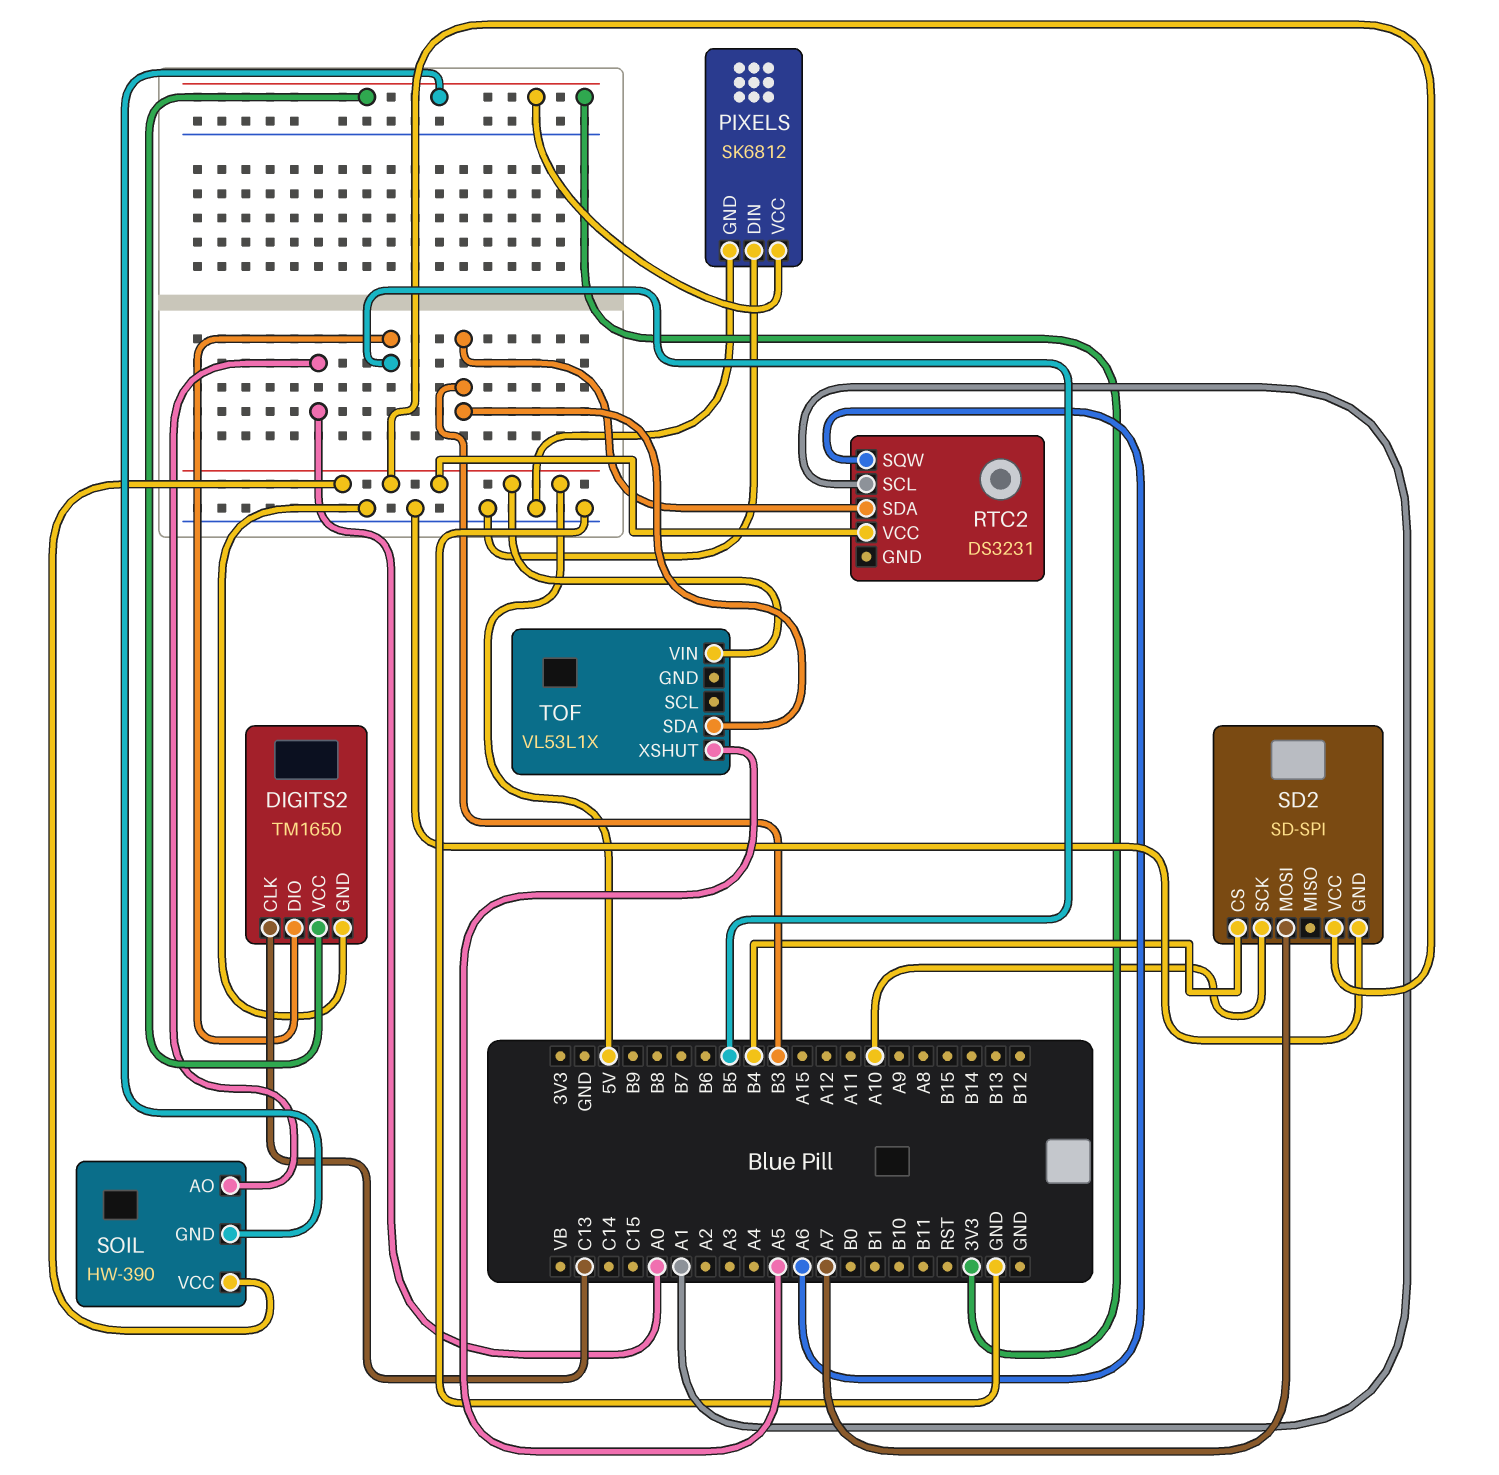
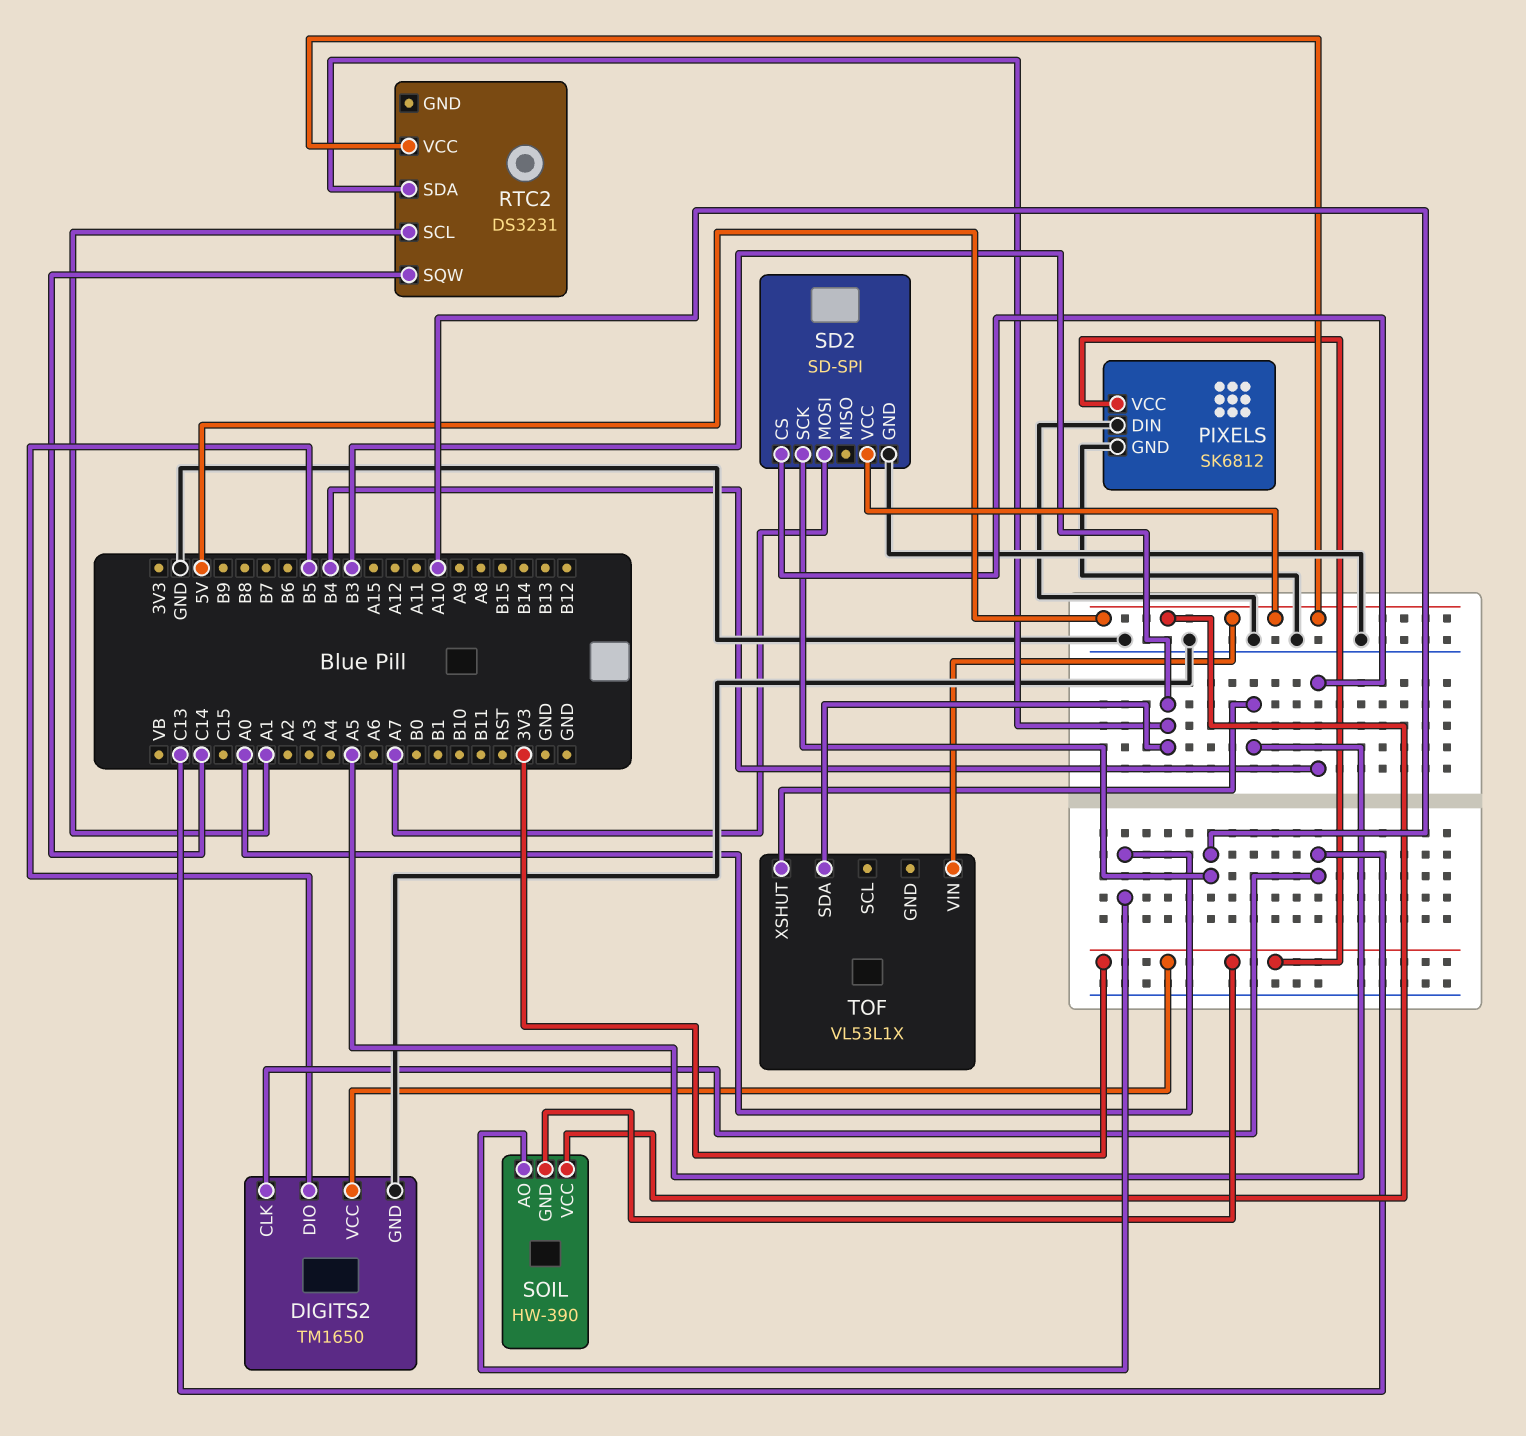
RTC2 pin SQW: A6 -> C14

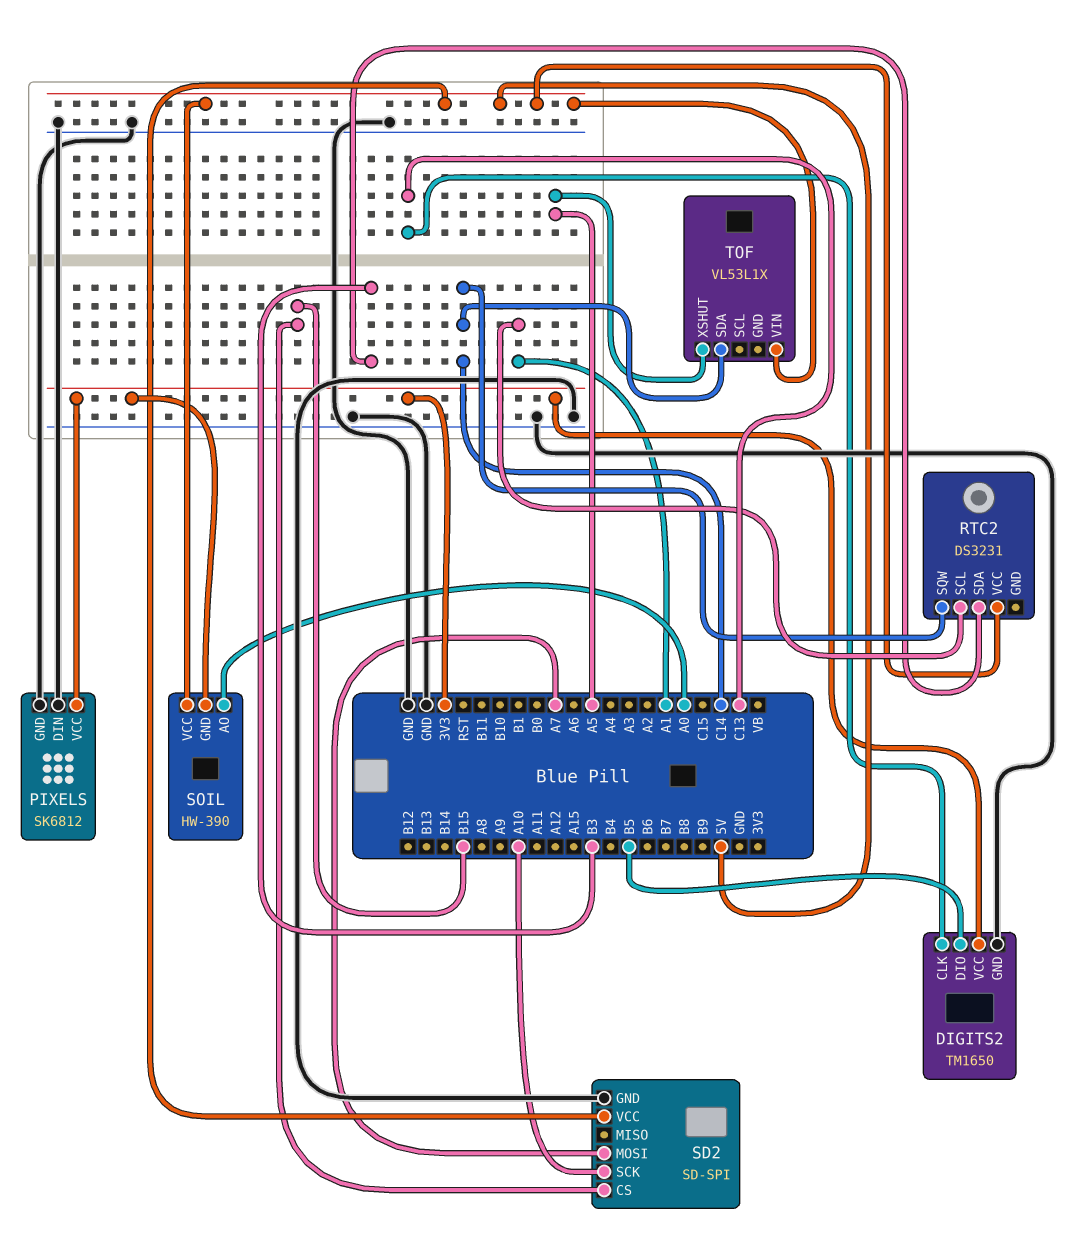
SD2 pin CS: B4 -> B15
TOF pin SDA: B3 -> C14

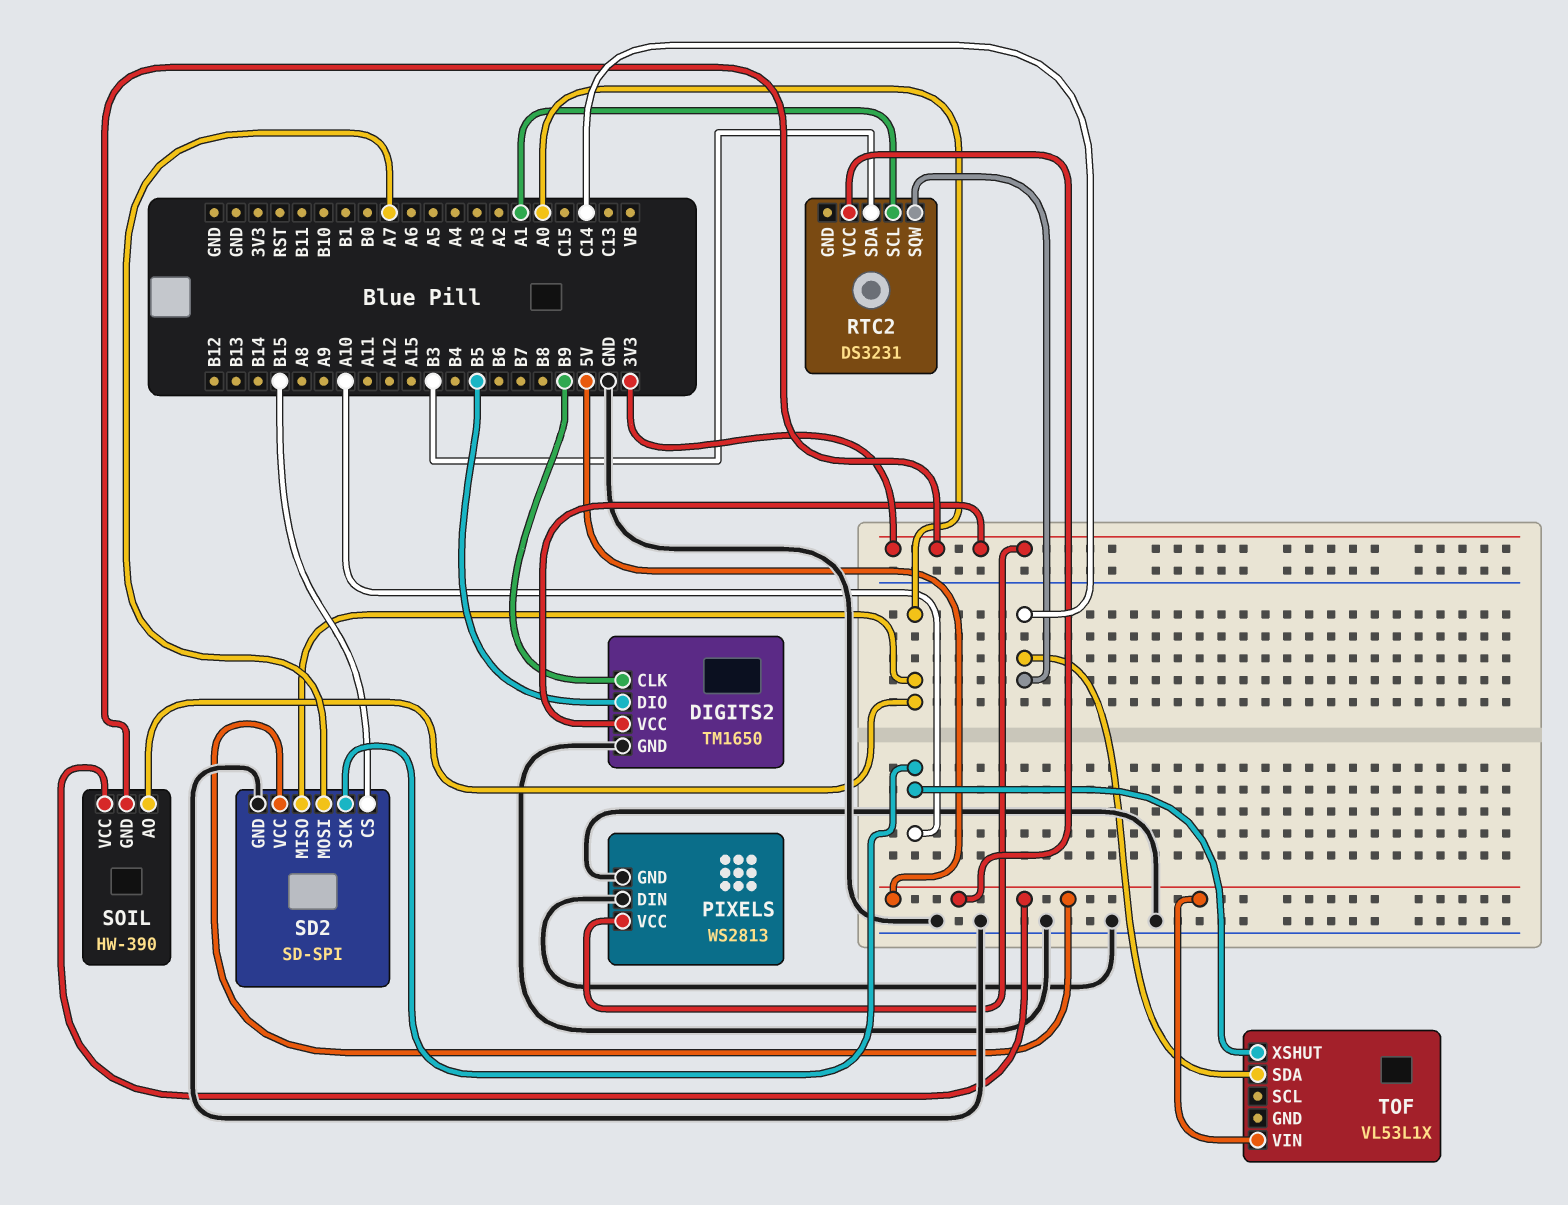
DIGITS2 pin CLK: C13 -> B9
PIXELS: SK6812 -> WS2813
SD2 pin MISO: none -> A0
TOF pin XSHUT: A5 -> A10

